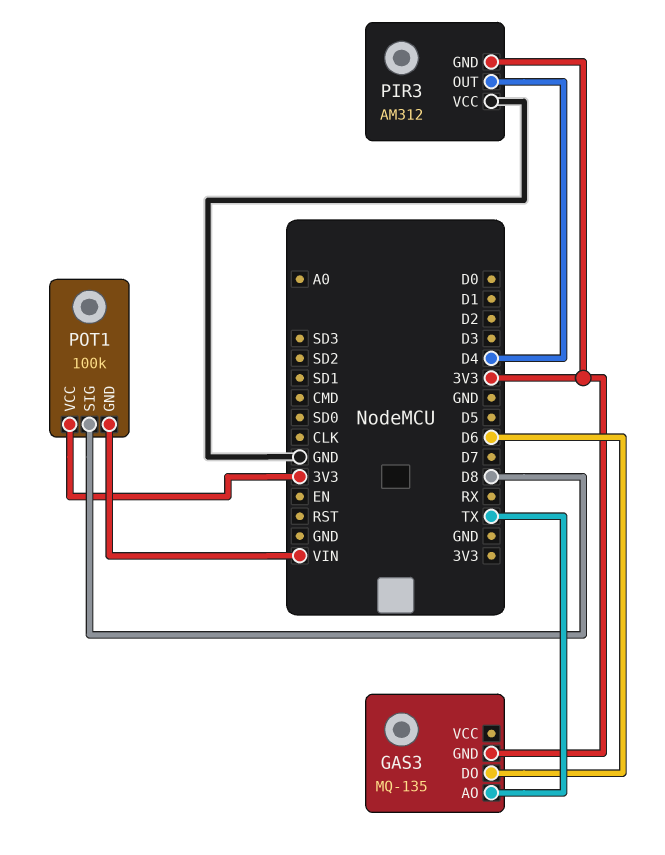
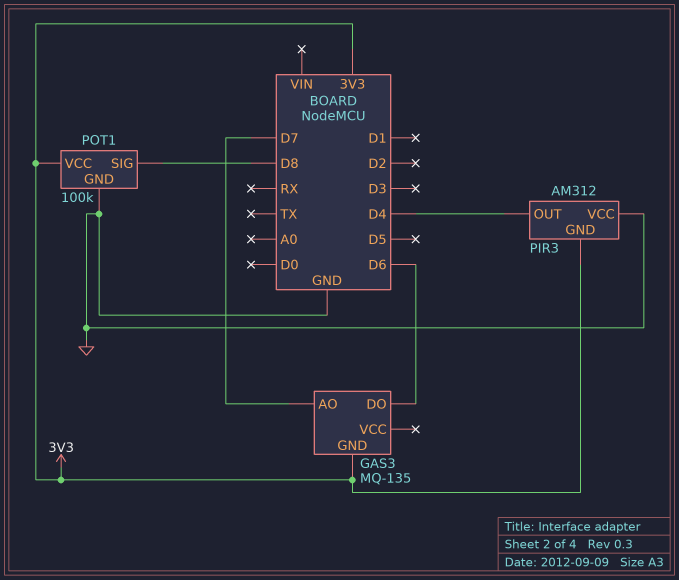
GAS3 pin AO: TX -> D7
POT1 pin GND: VIN -> GND

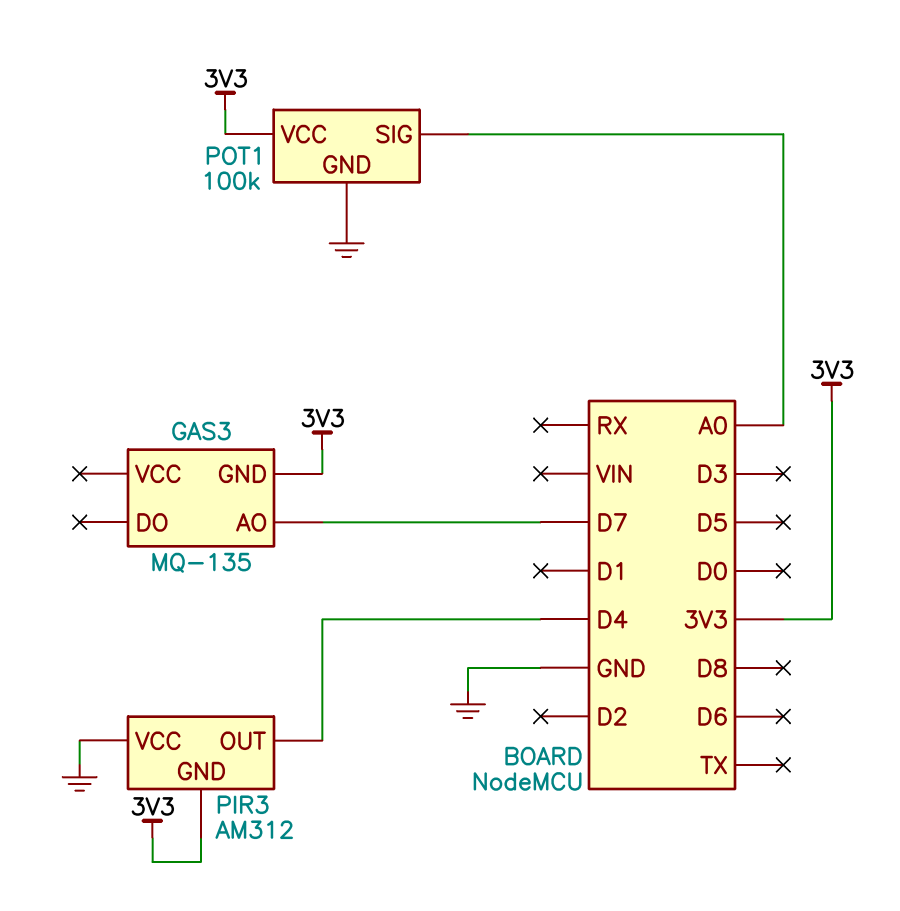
GAS3 pin DO: D6 -> none
POT1 pin SIG: D8 -> A0

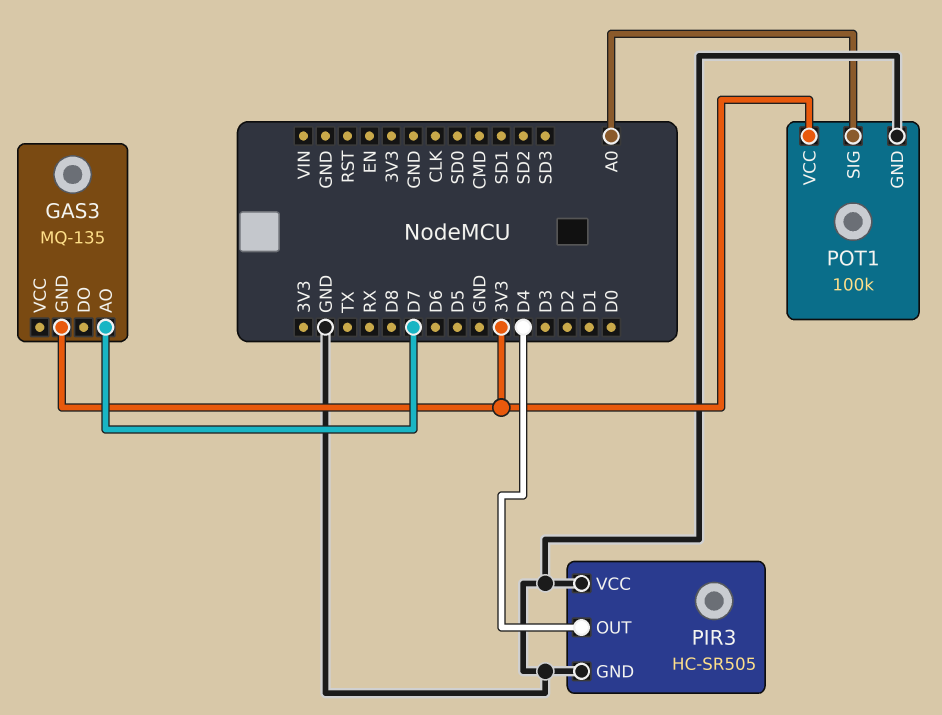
PIR3: AM312 -> HC-SR505
PIR3 pin GND: 3V3 -> GND

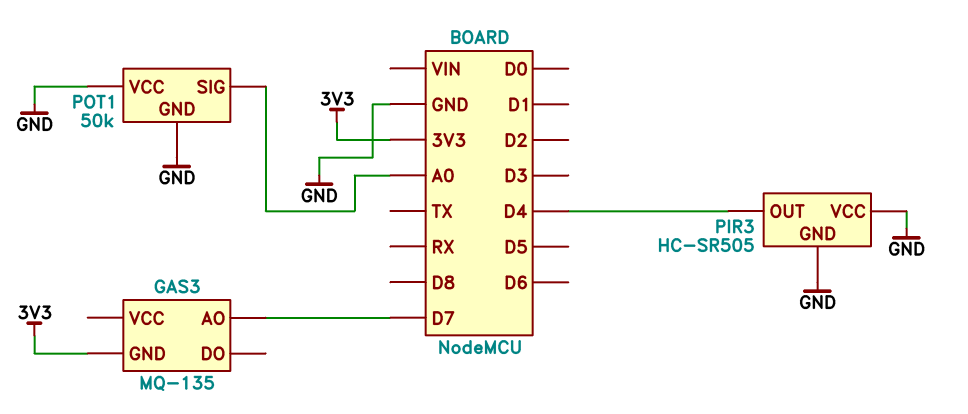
POT1: 100k -> 50k
POT1 pin VCC: 3V3 -> GND

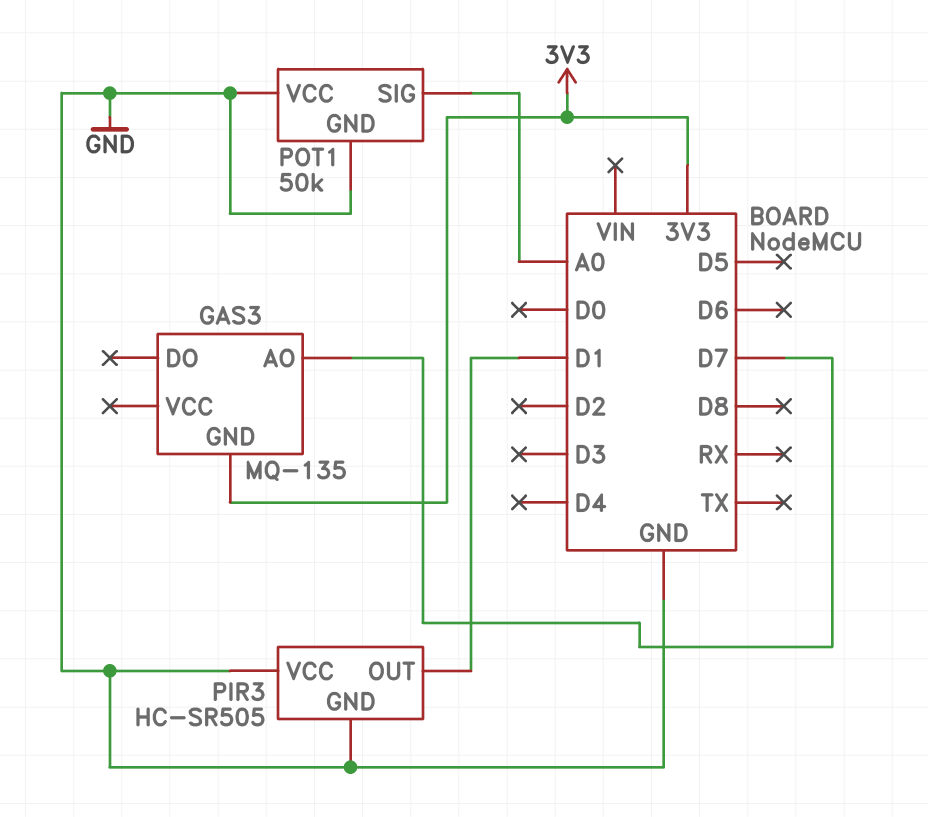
PIR3 pin OUT: D4 -> D1

